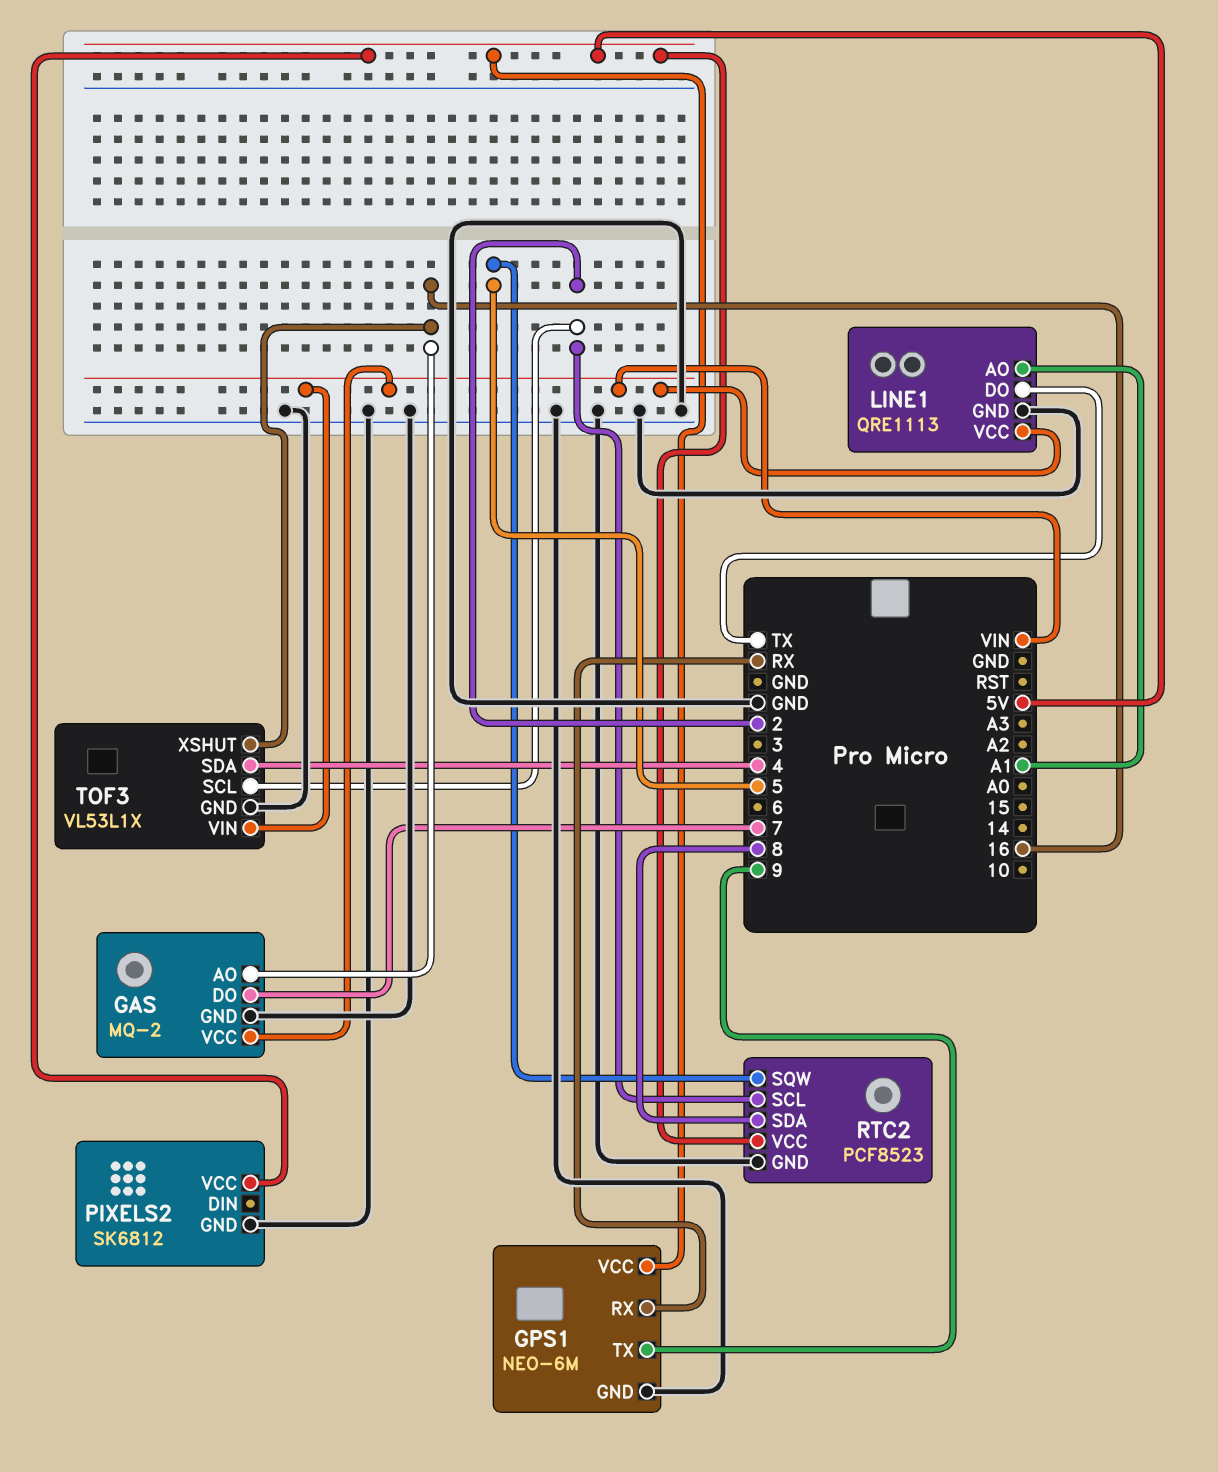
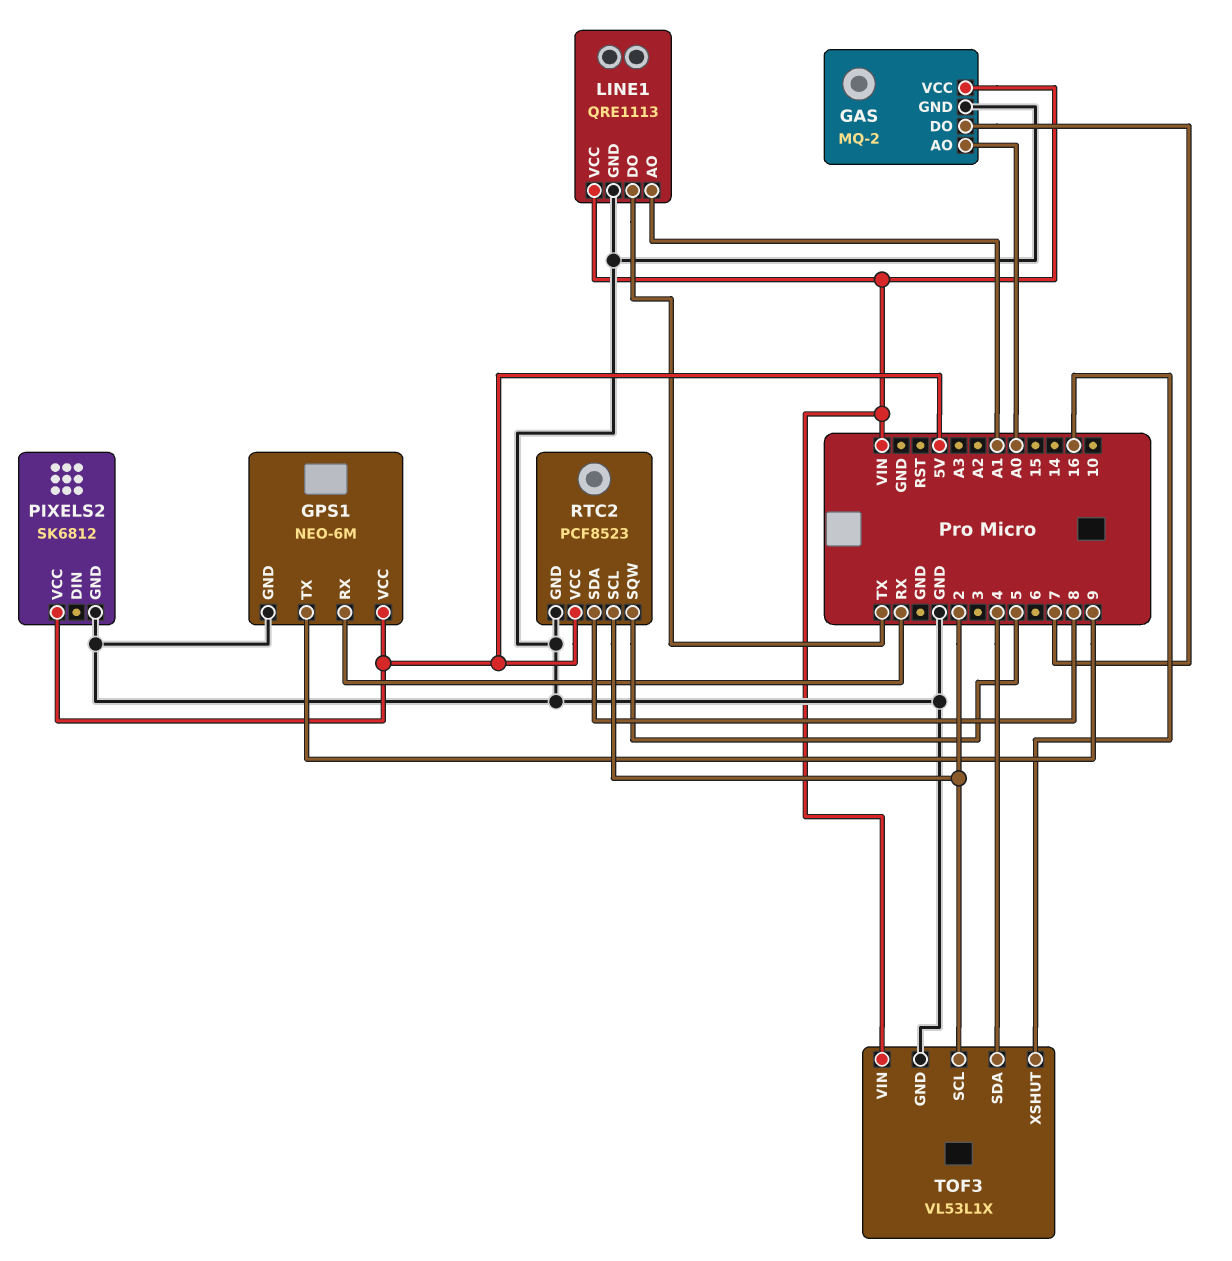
GAS pin AO: 16 -> A0

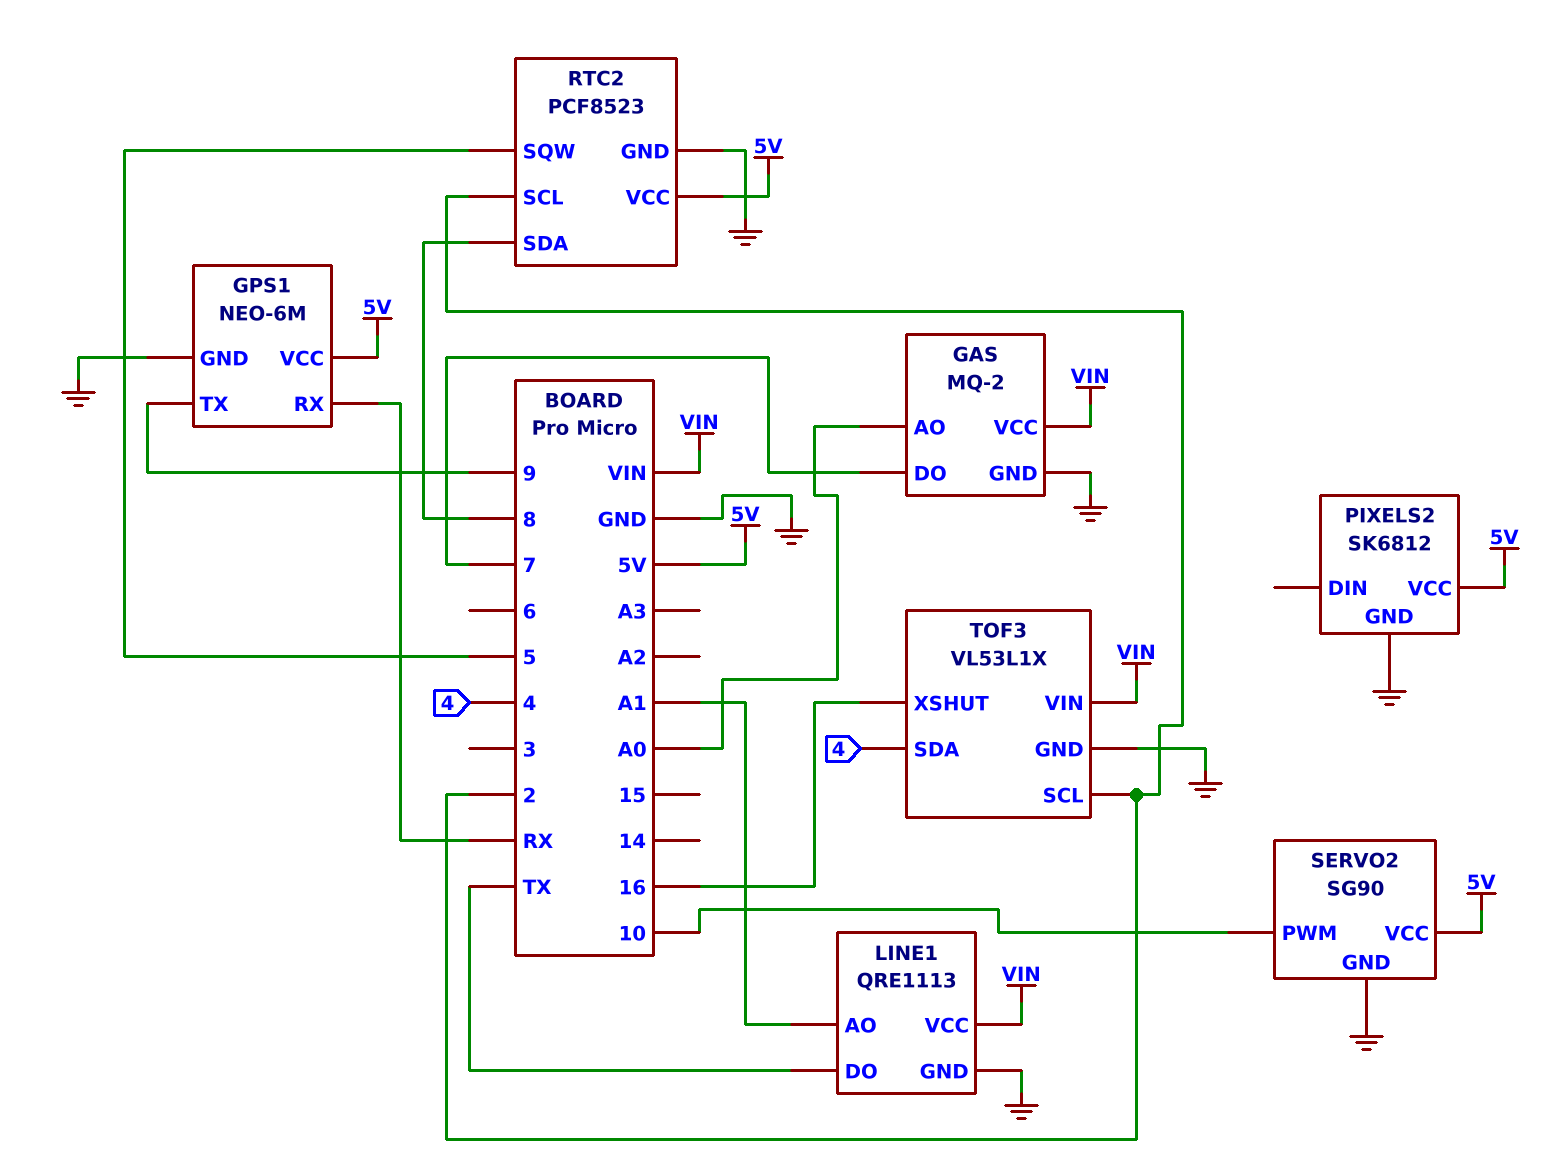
SERVO2: none -> SG90
SERVO2 pin GND: none -> GND
SERVO2 pin PWM: none -> 10
SERVO2 pin VCC: none -> 5V

